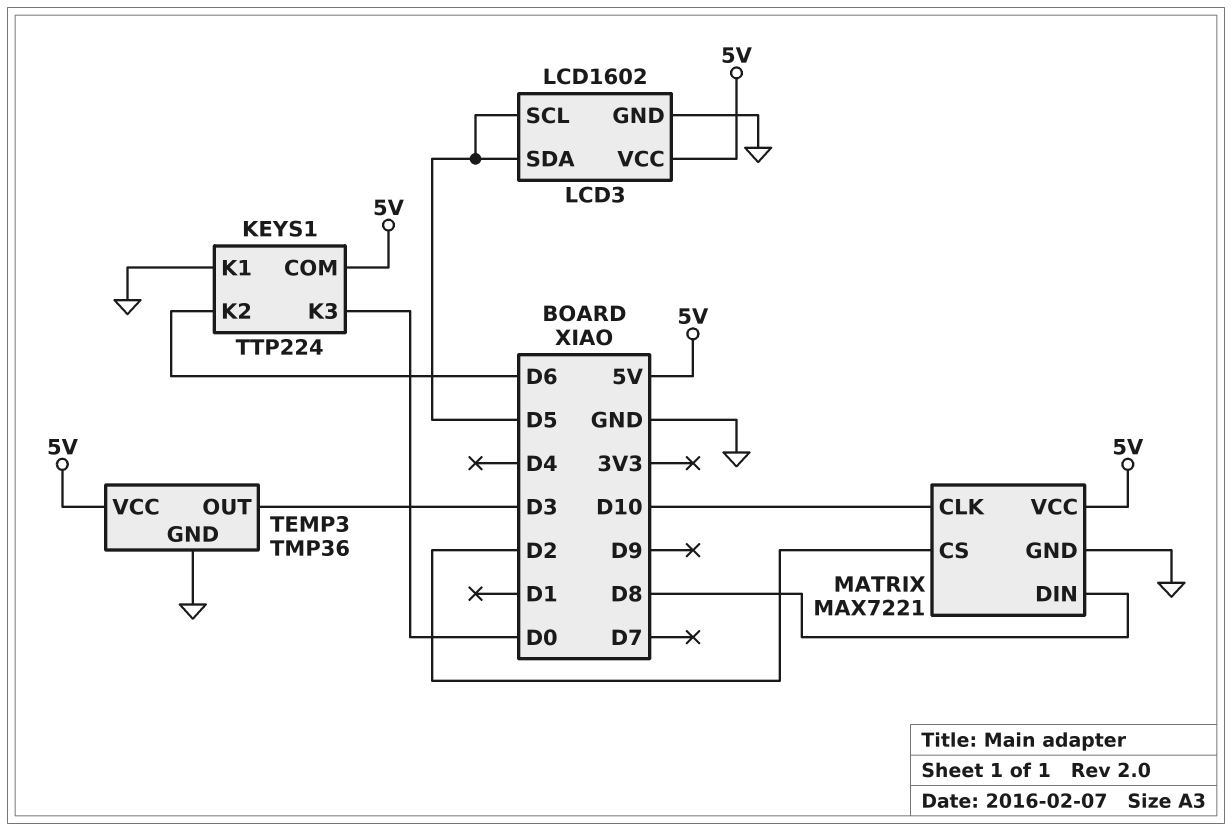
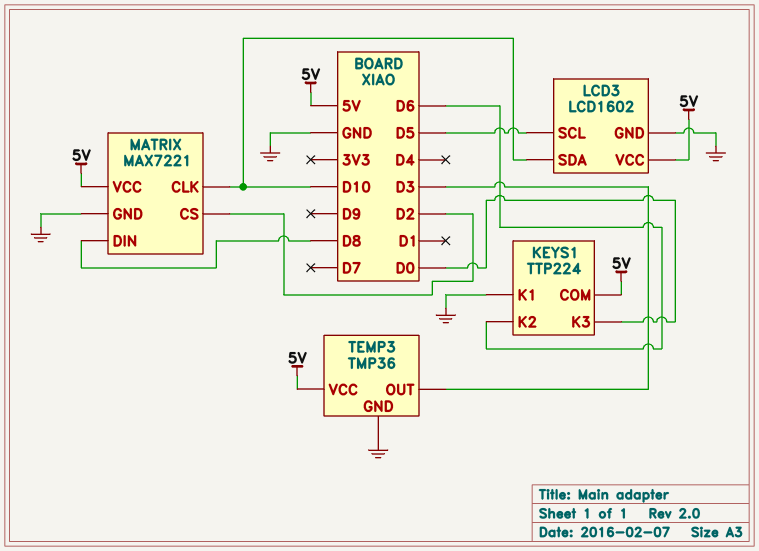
LCD3 pin SDA: D5 -> D10

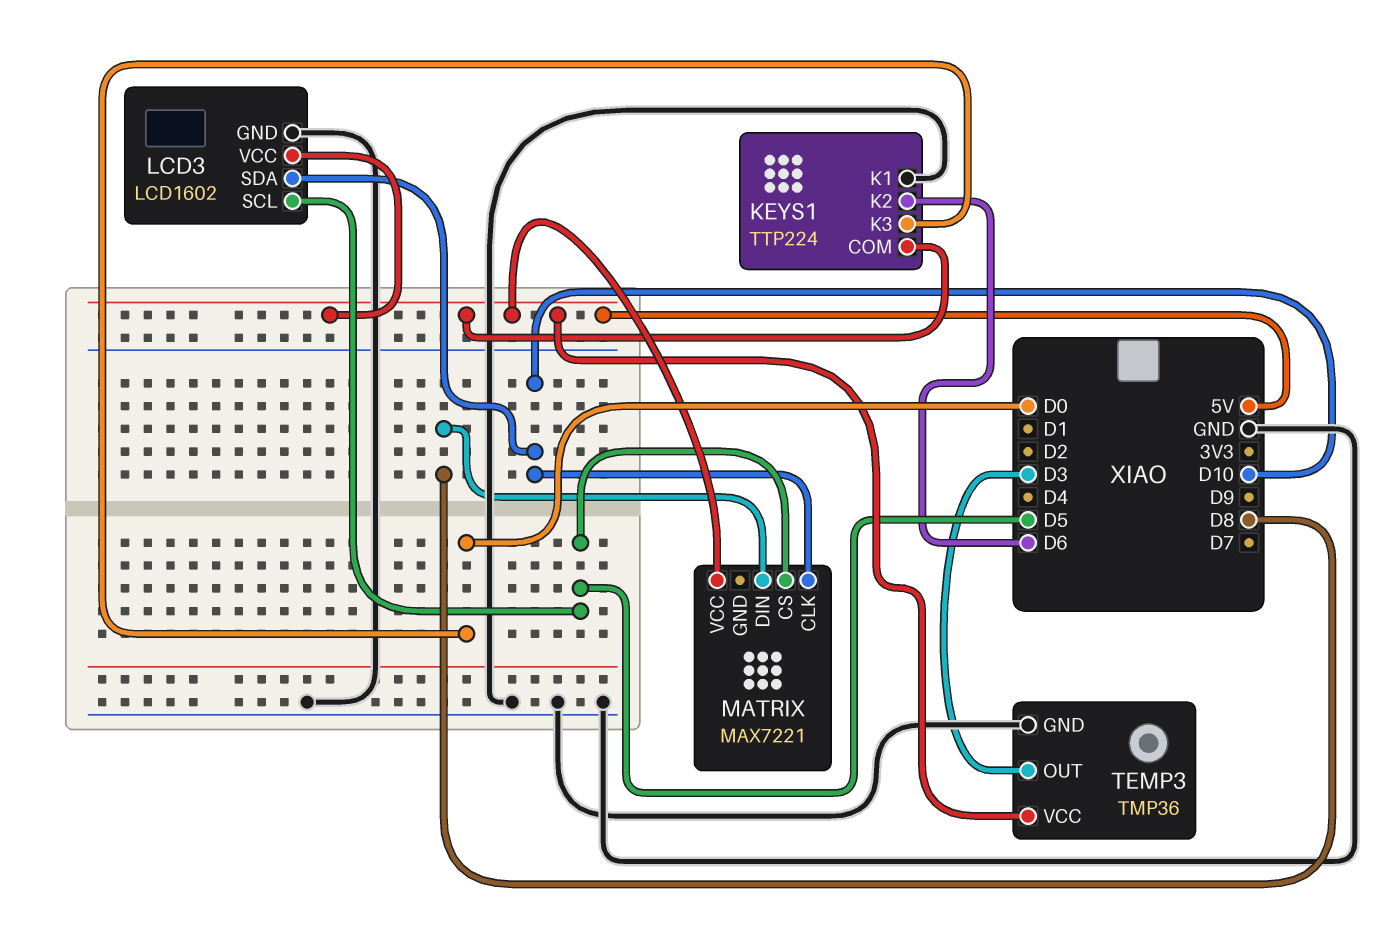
MATRIX pin CS: D2 -> D5
MATRIX pin GND: GND -> none

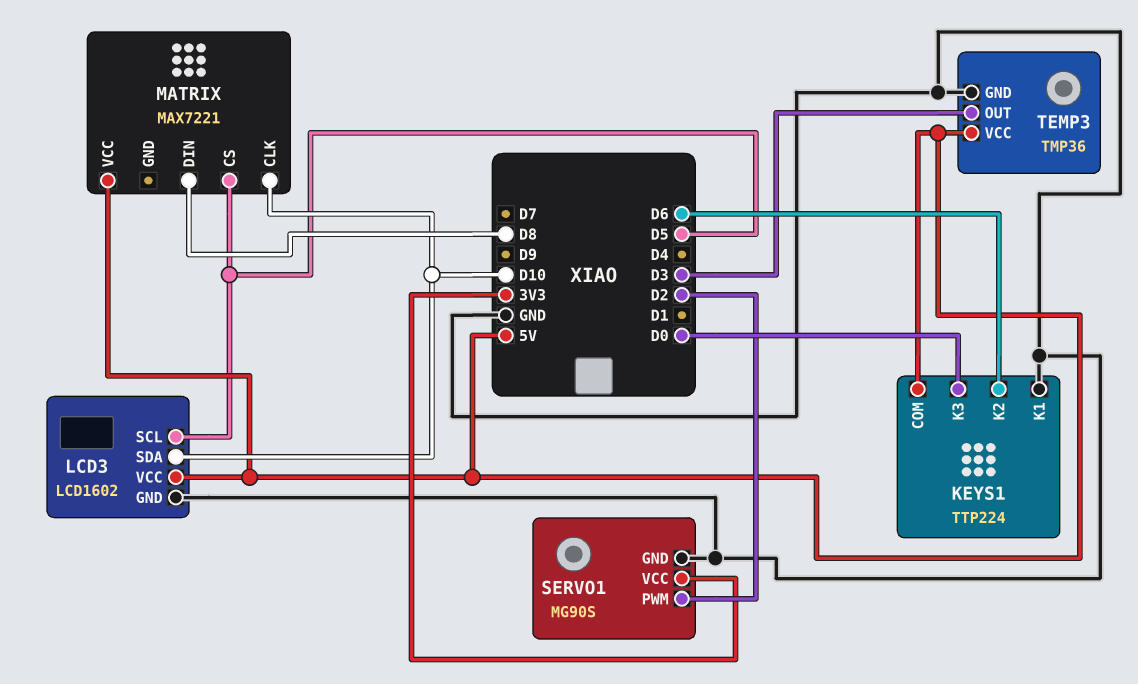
SERVO1: none -> MG90S
SERVO1 pin GND: none -> GND
SERVO1 pin PWM: none -> D2
SERVO1 pin VCC: none -> 3V3

